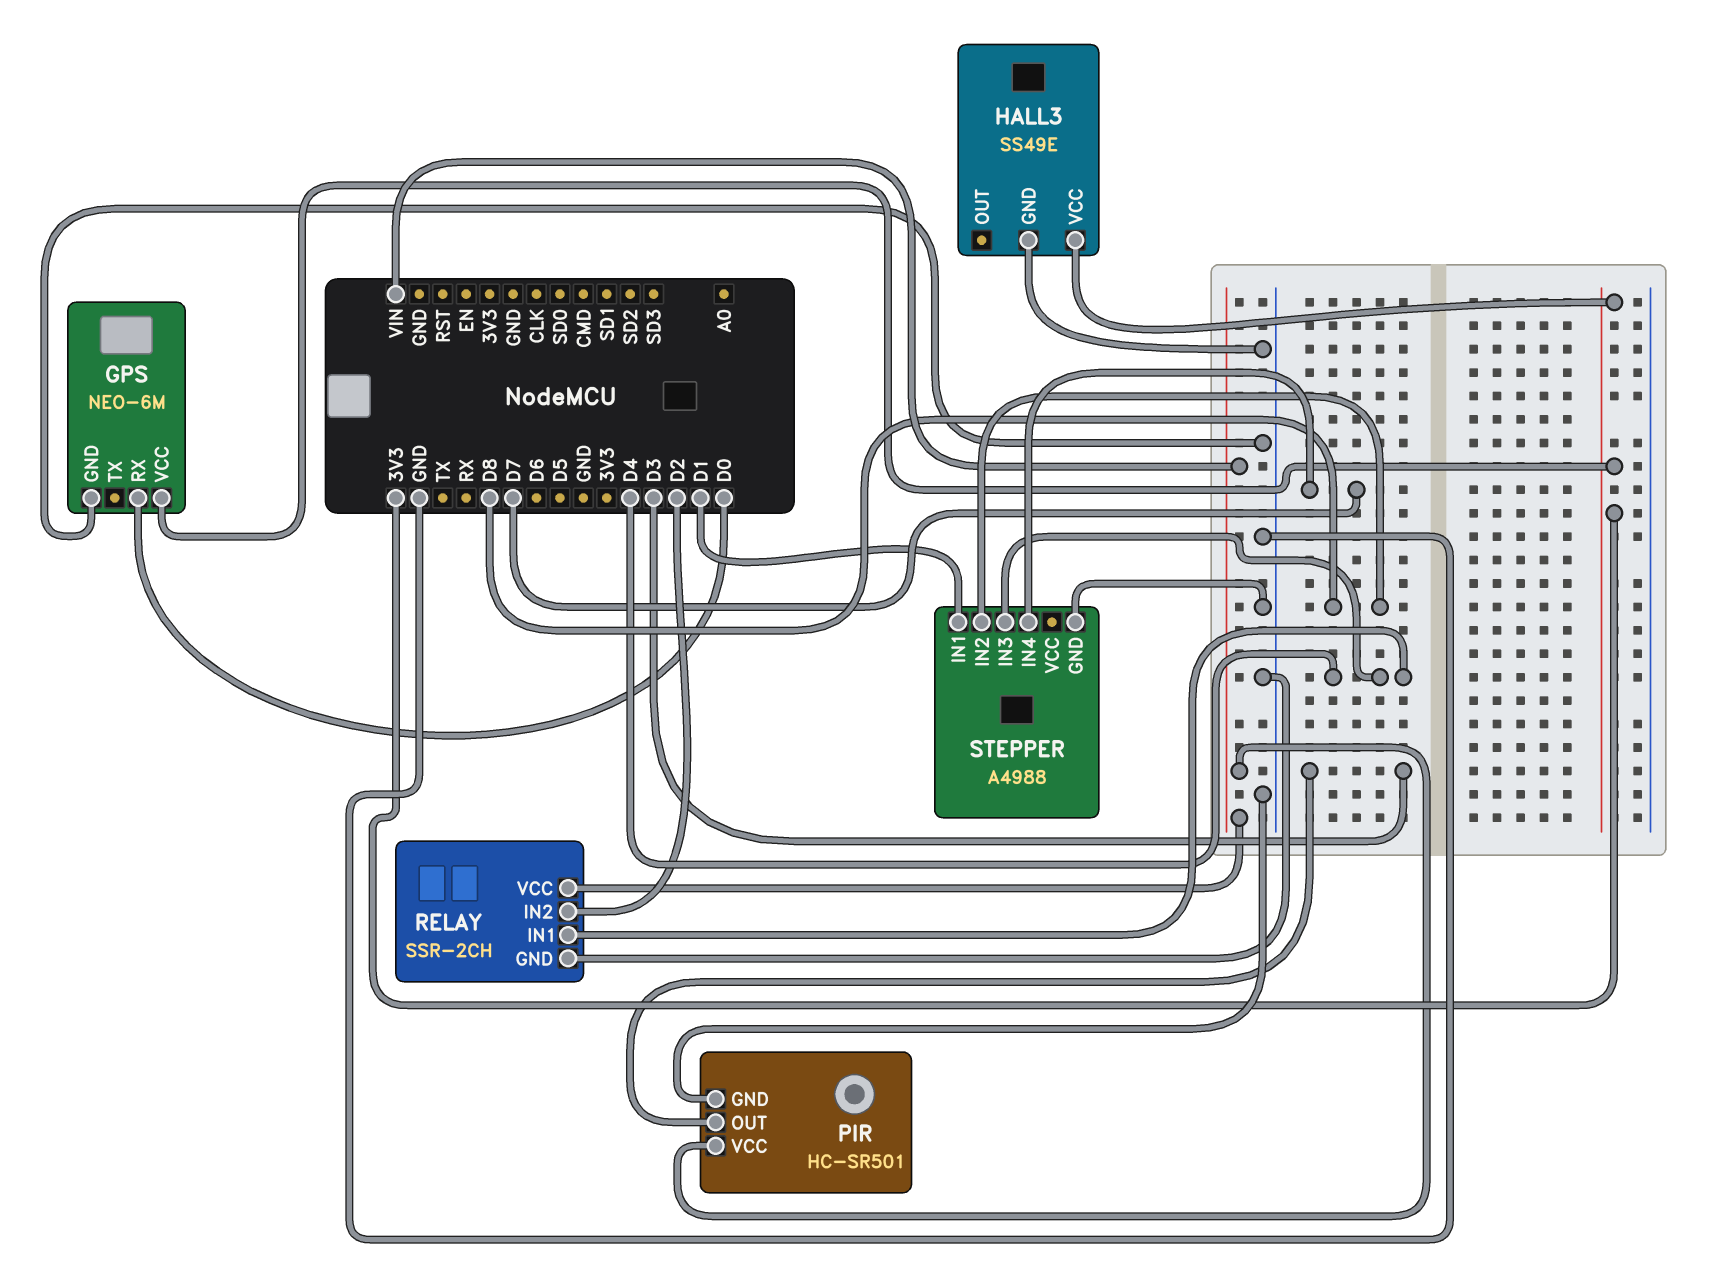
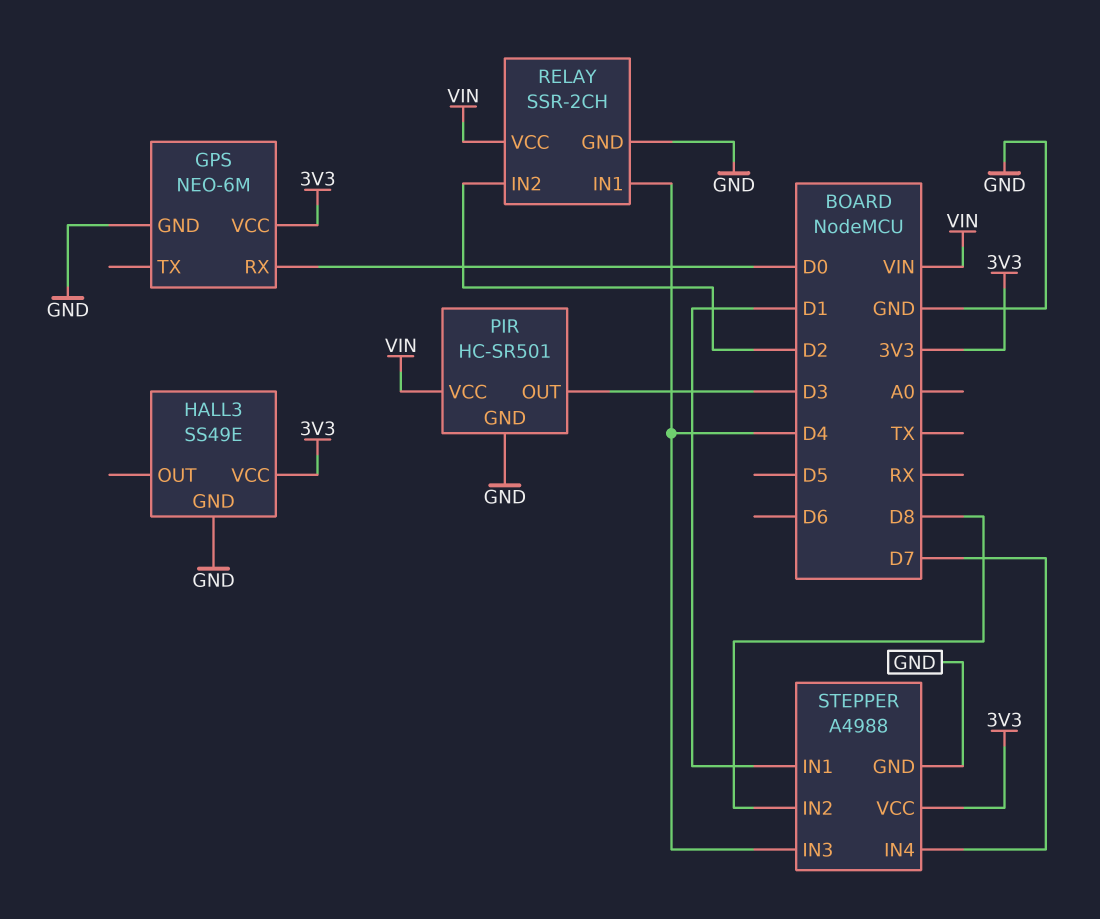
STEPPER pin VCC: none -> 3V3

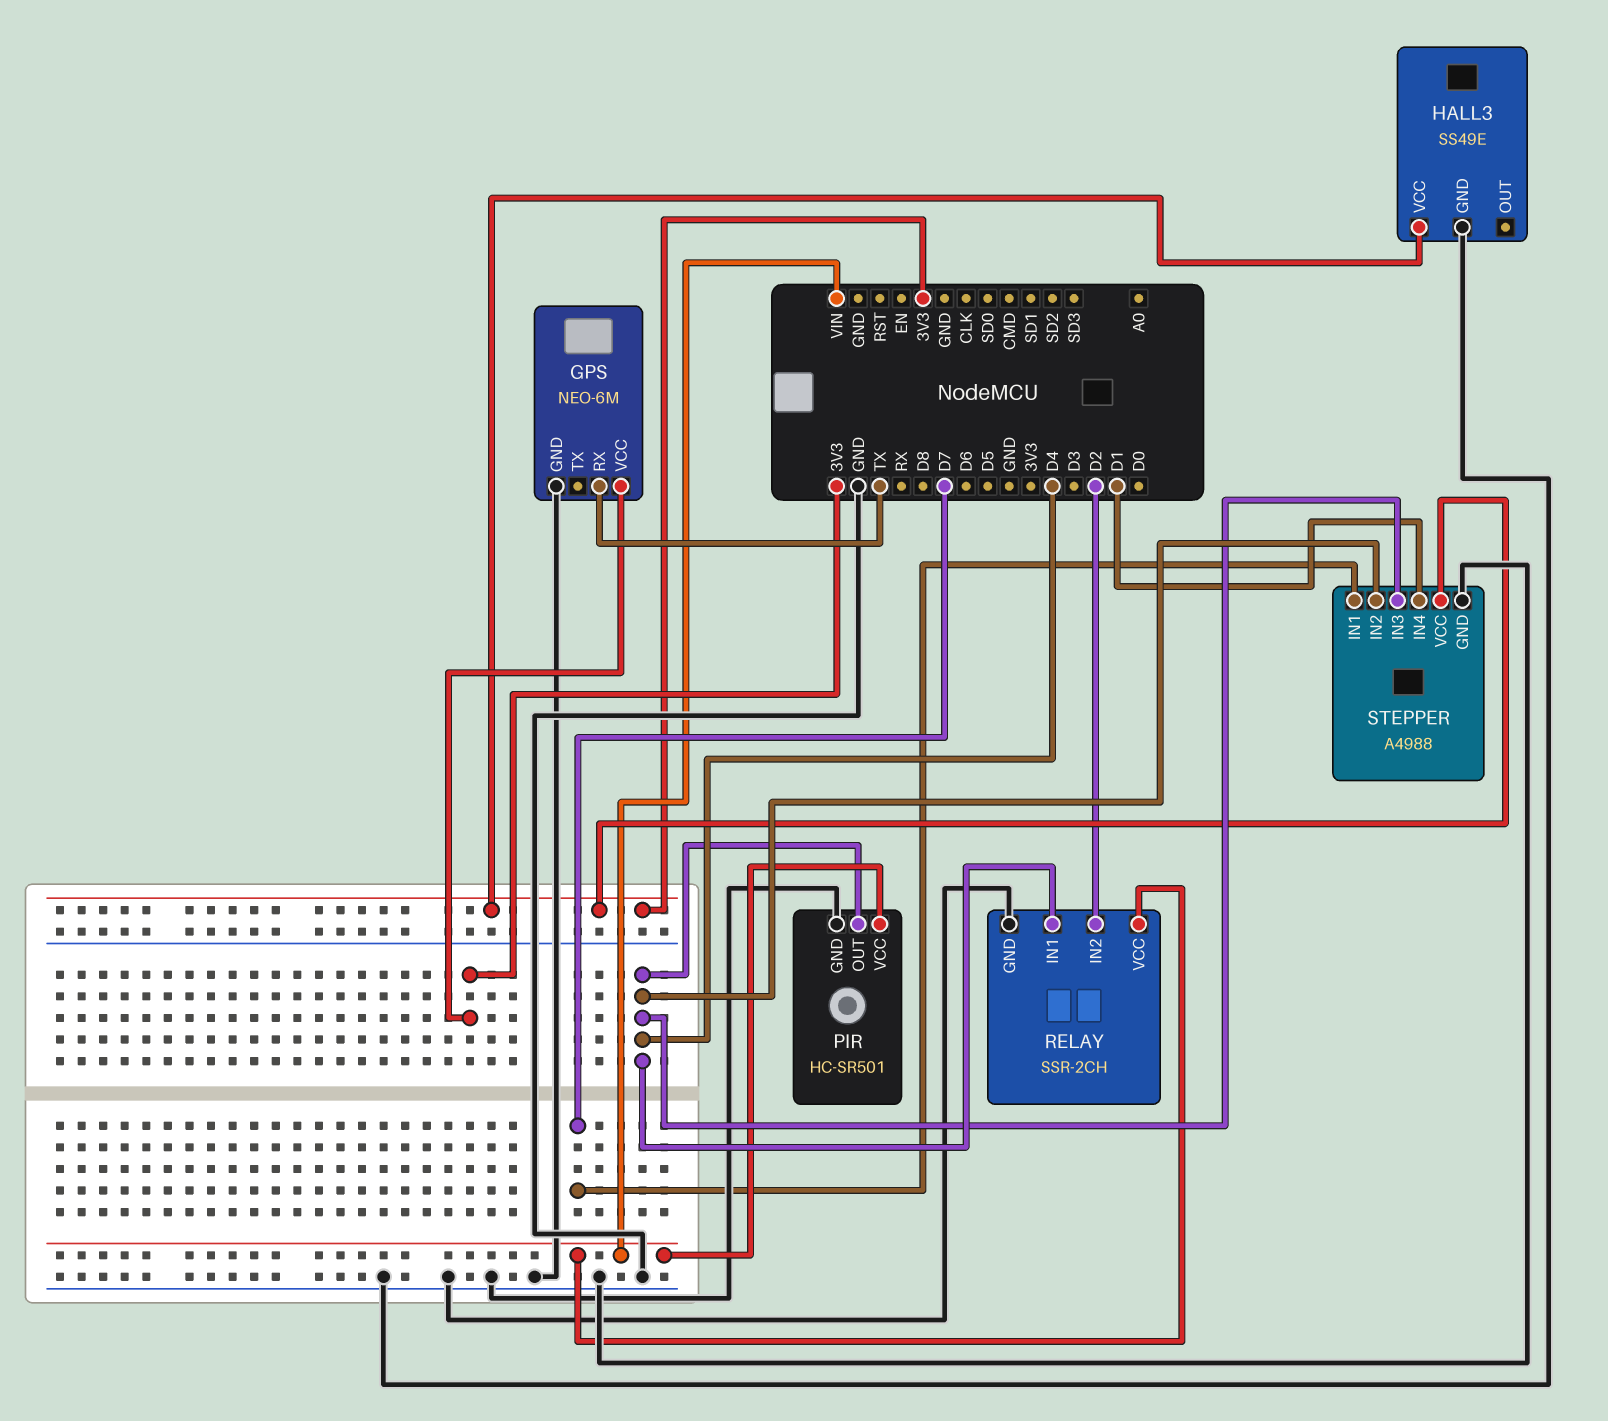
GPS pin RX: D0 -> TX
PIR pin OUT: D3 -> D4
STEPPER pin IN1: D1 -> D7
STEPPER pin IN2: D8 -> D4
STEPPER pin IN4: D7 -> D1

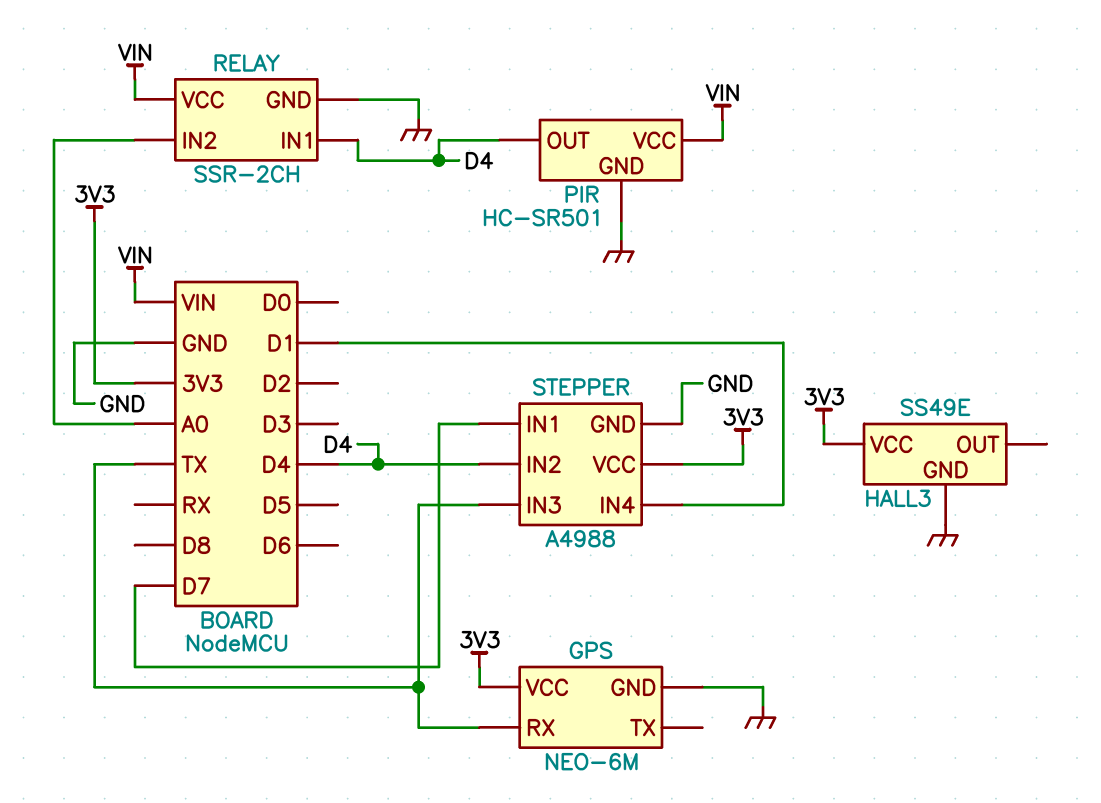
RELAY pin IN2: D2 -> A0
STEPPER pin IN3: D4 -> TX

